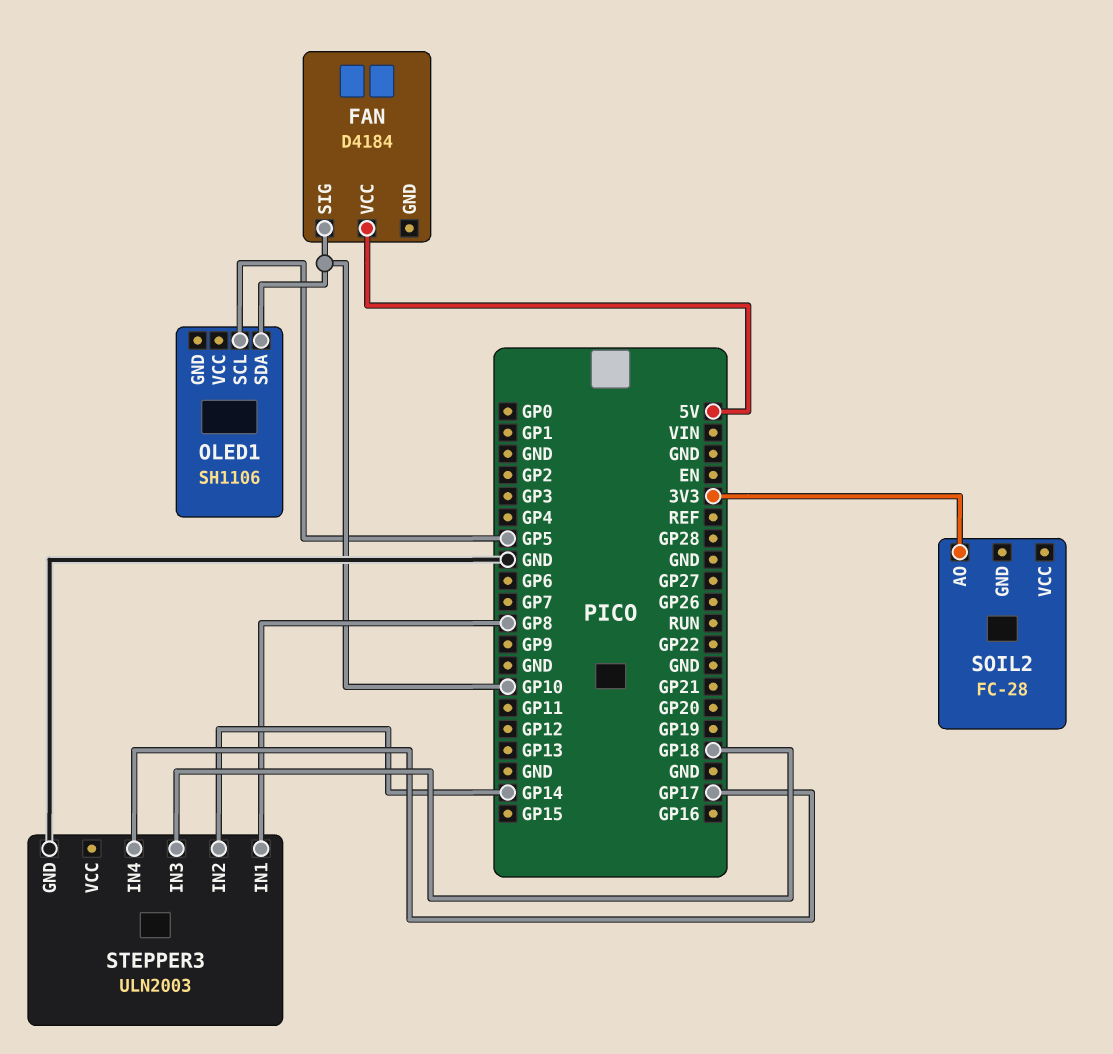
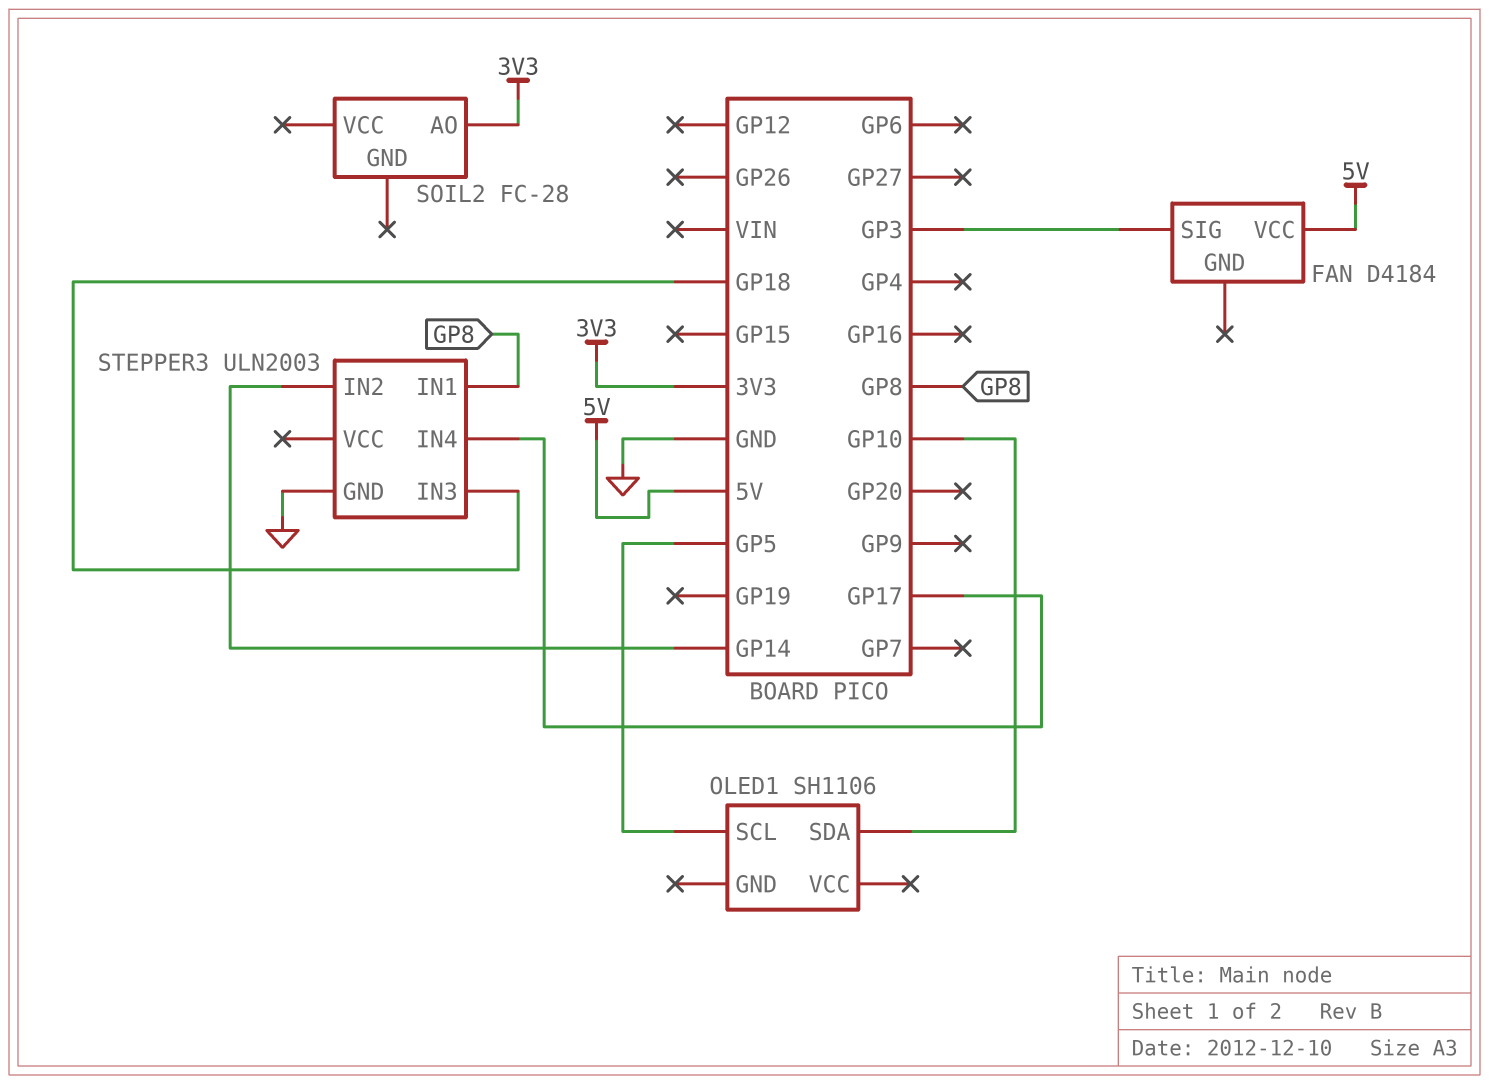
FAN pin SIG: GP10 -> GP3

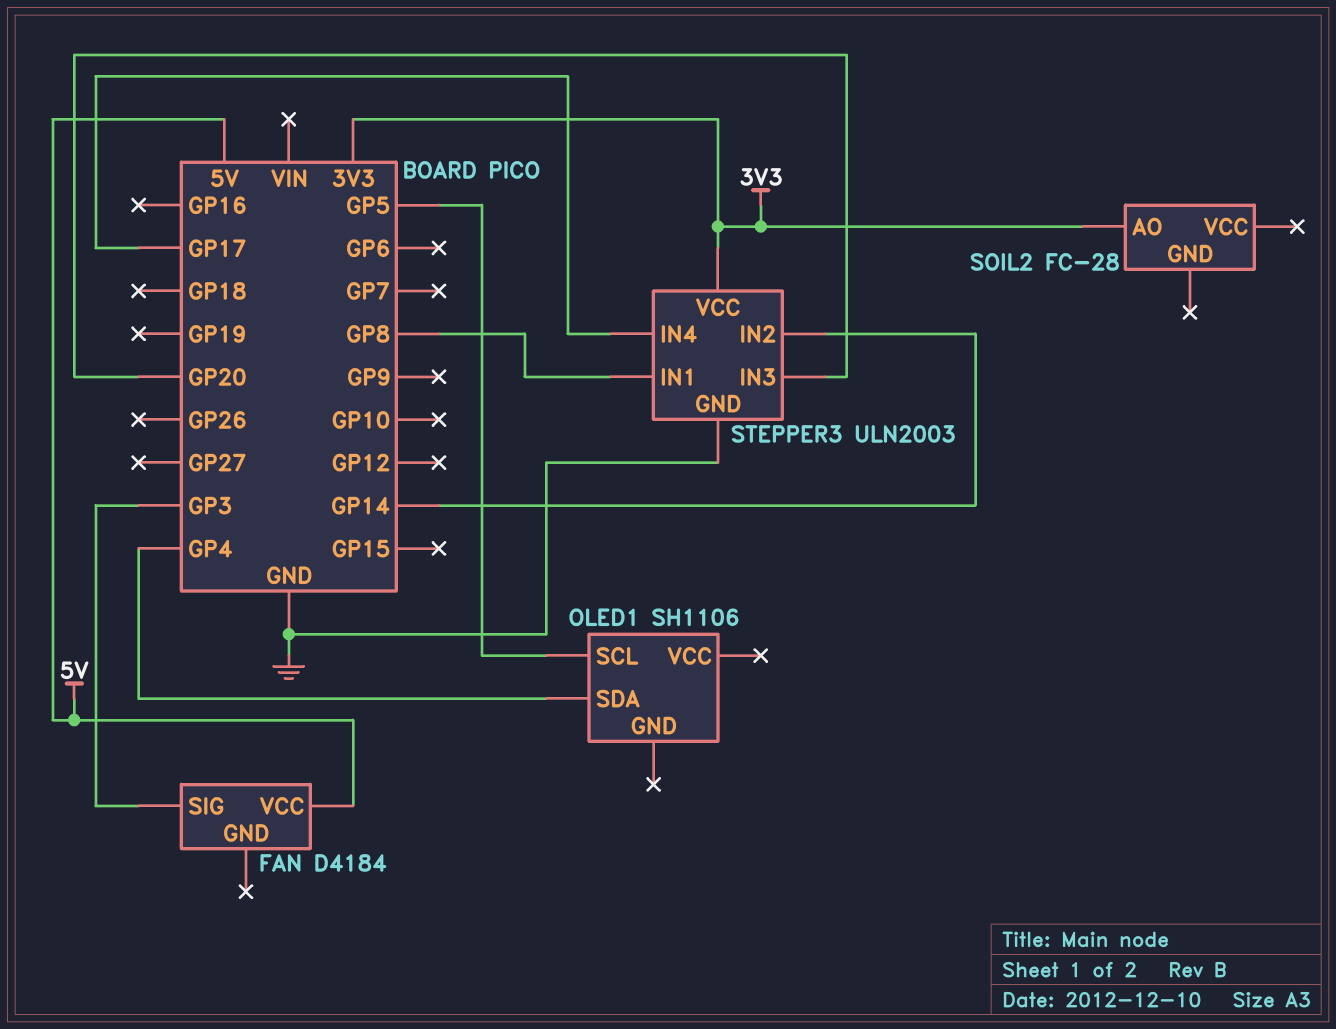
OLED1 pin SDA: GP10 -> GP4
STEPPER3 pin IN3: GP18 -> GP20
STEPPER3 pin VCC: none -> 3V3

